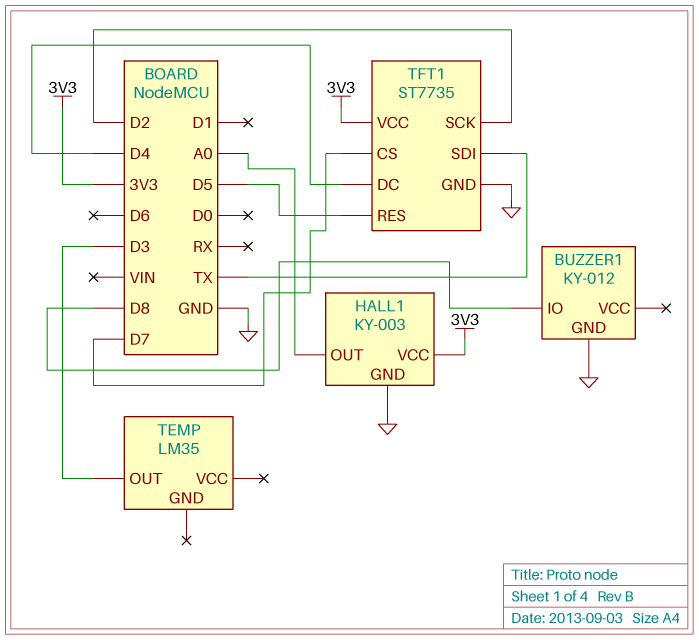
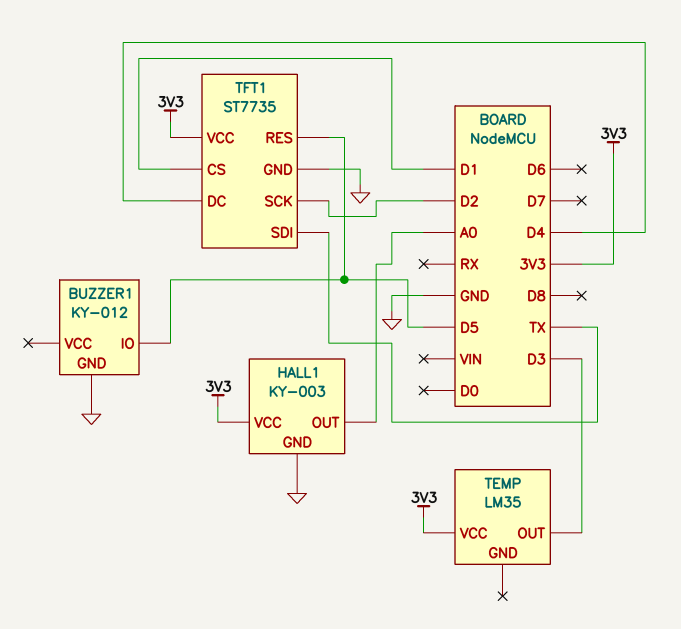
BUZZER1 pin IO: D8 -> D5
TEMP pin VCC: none -> 3V3
TFT1 pin CS: D7 -> D1

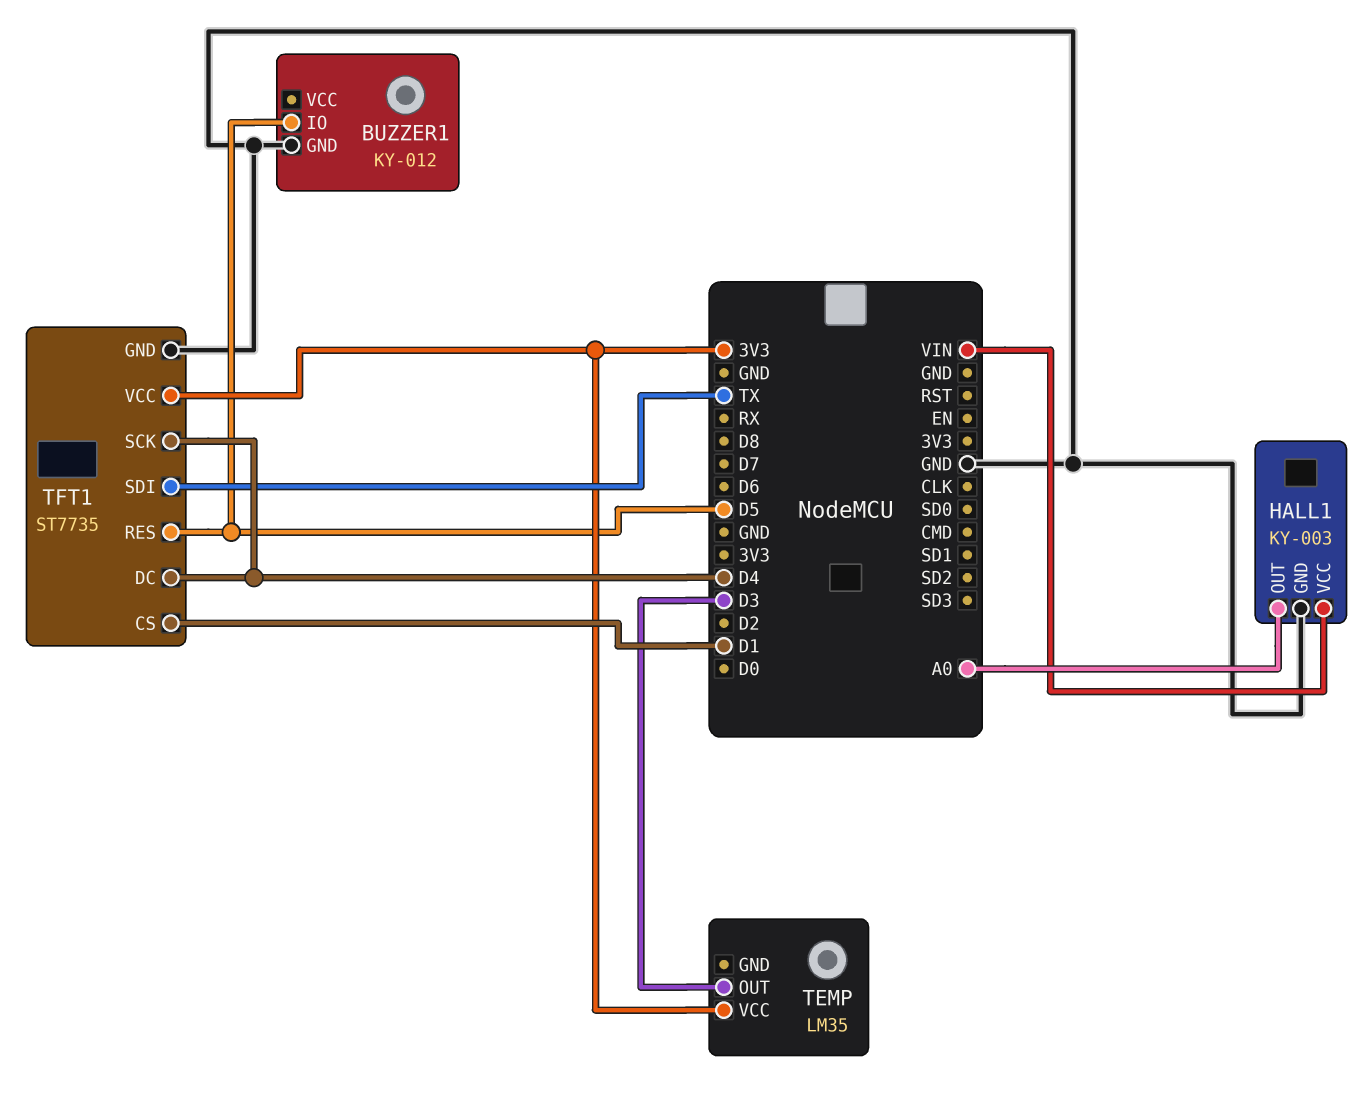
HALL1 pin VCC: 3V3 -> VIN
TFT1 pin SCK: D2 -> D4

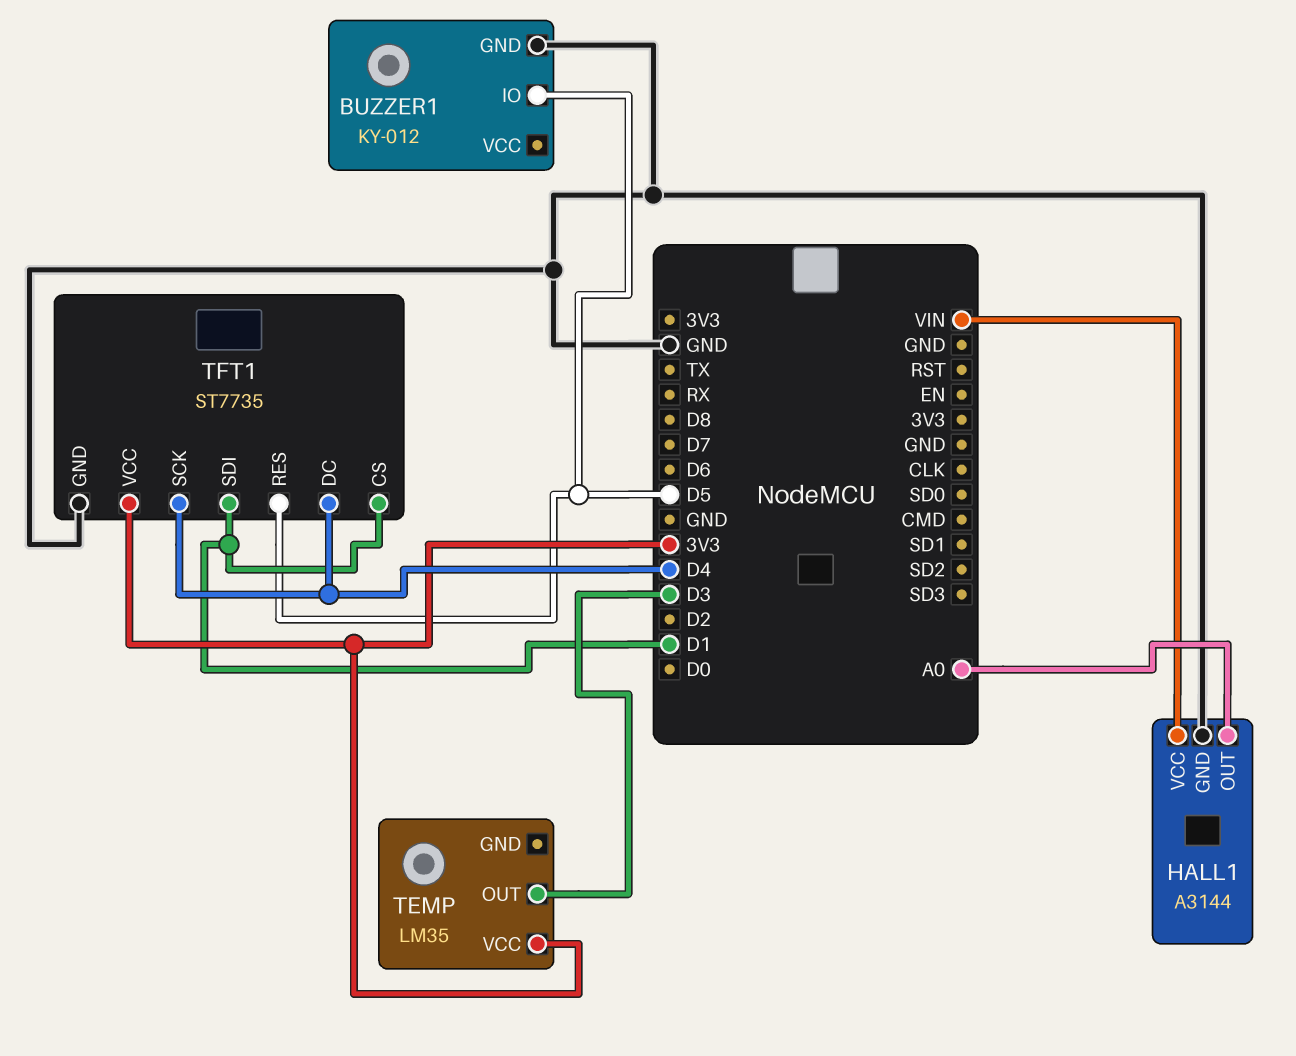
HALL1: KY-003 -> A3144
TFT1 pin SDI: TX -> D1

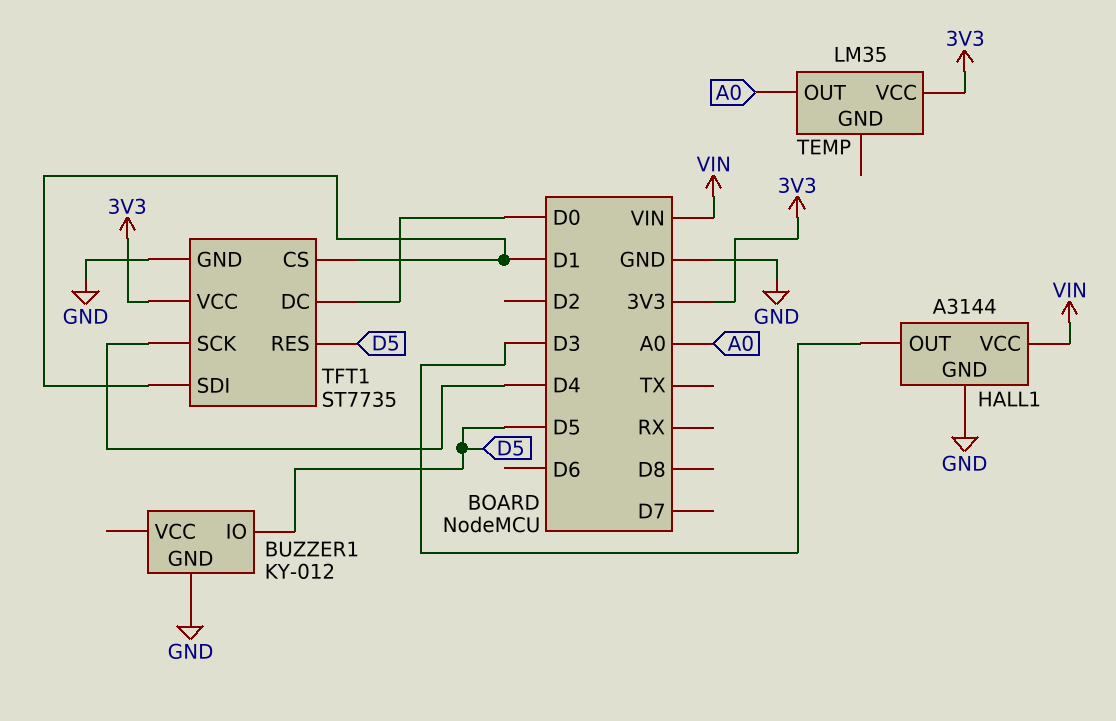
HALL1 pin OUT: A0 -> D3
TEMP pin OUT: D3 -> A0
TFT1 pin DC: D4 -> D0

